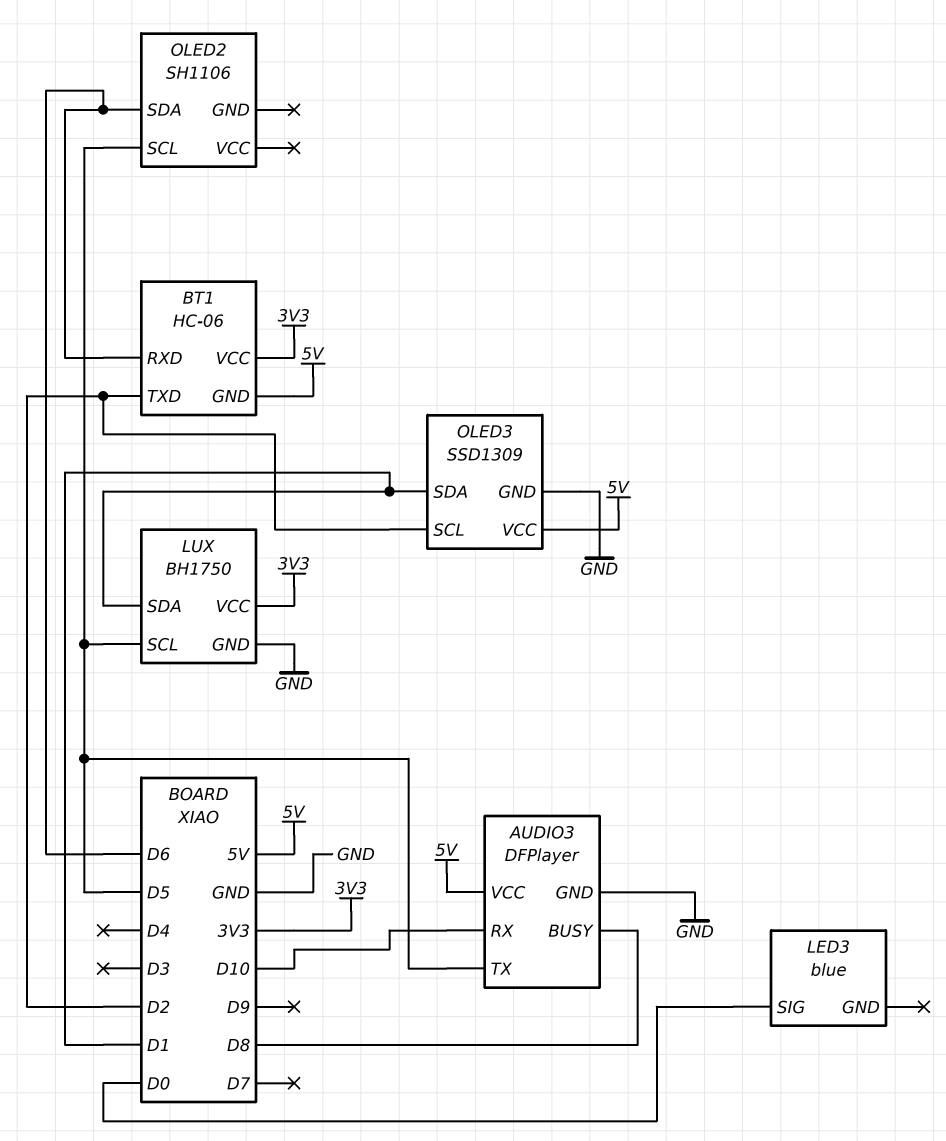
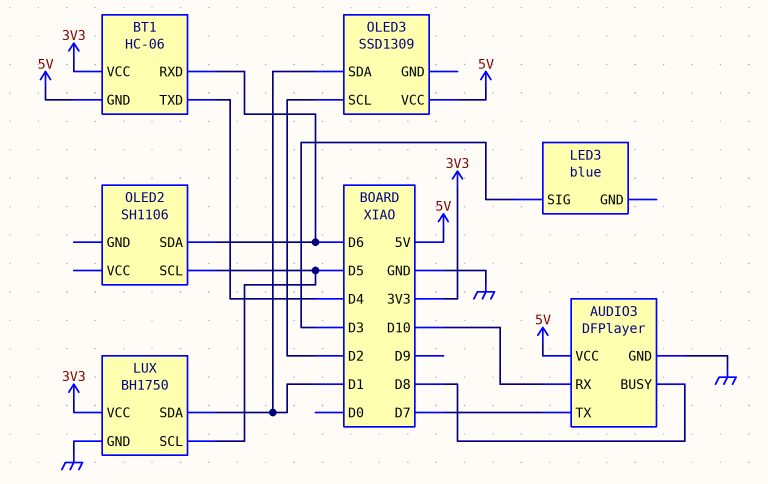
AUDIO3 pin TX: D5 -> D7
BT1 pin TXD: D2 -> D4
LED3 pin SIG: D0 -> D3
OLED3 pin GND: GND -> none

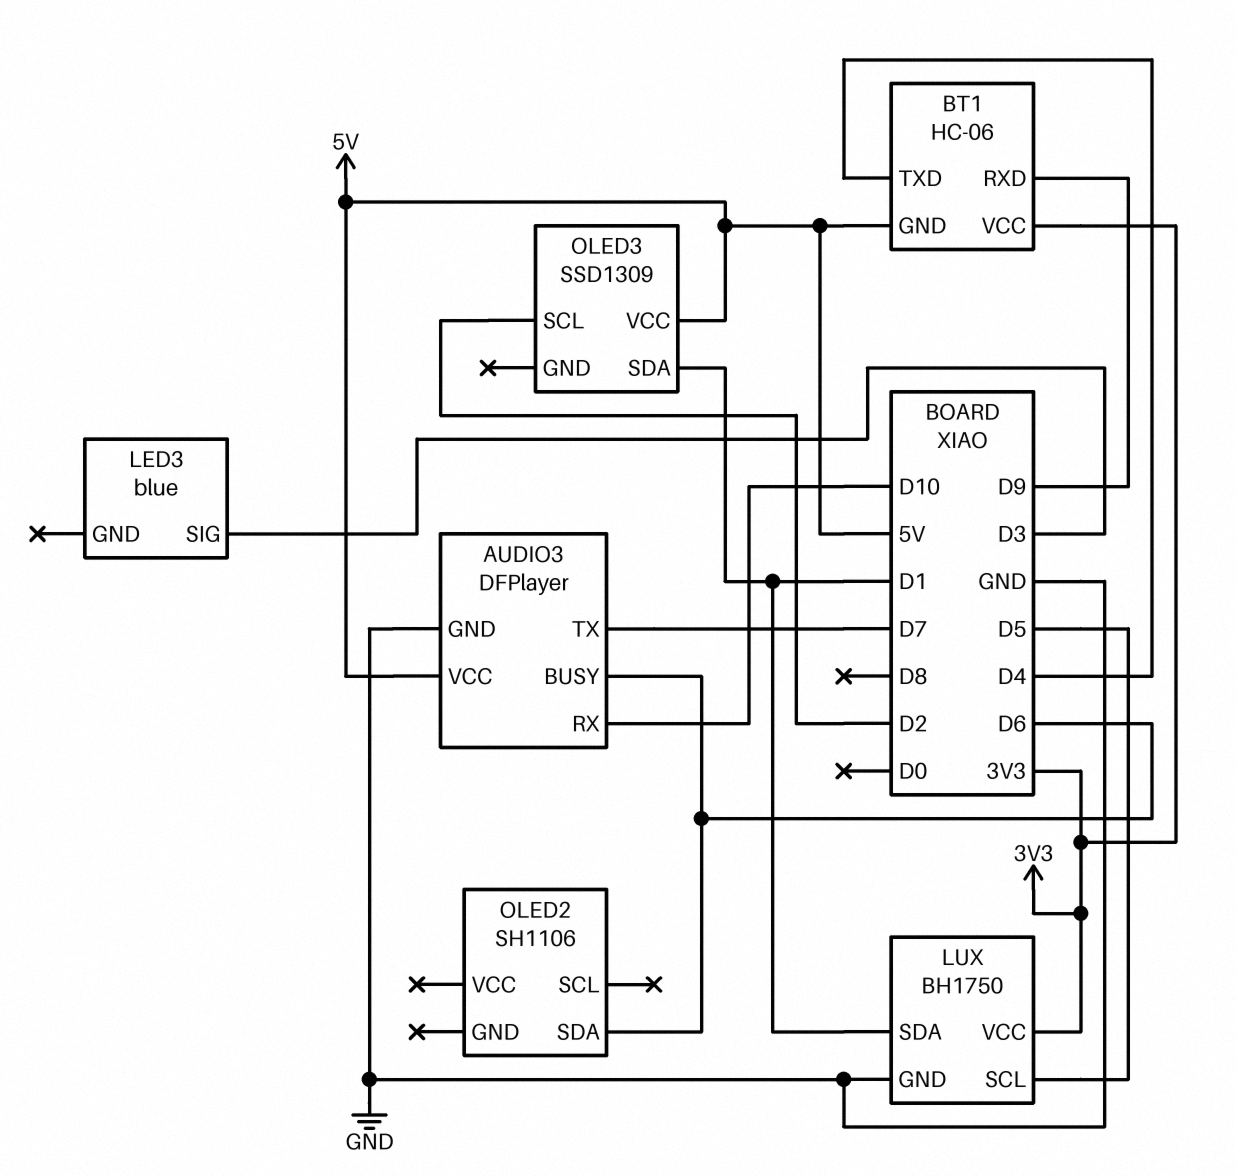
AUDIO3 pin BUSY: D8 -> D6
BT1 pin RXD: D6 -> D9
OLED2 pin SCL: D5 -> none

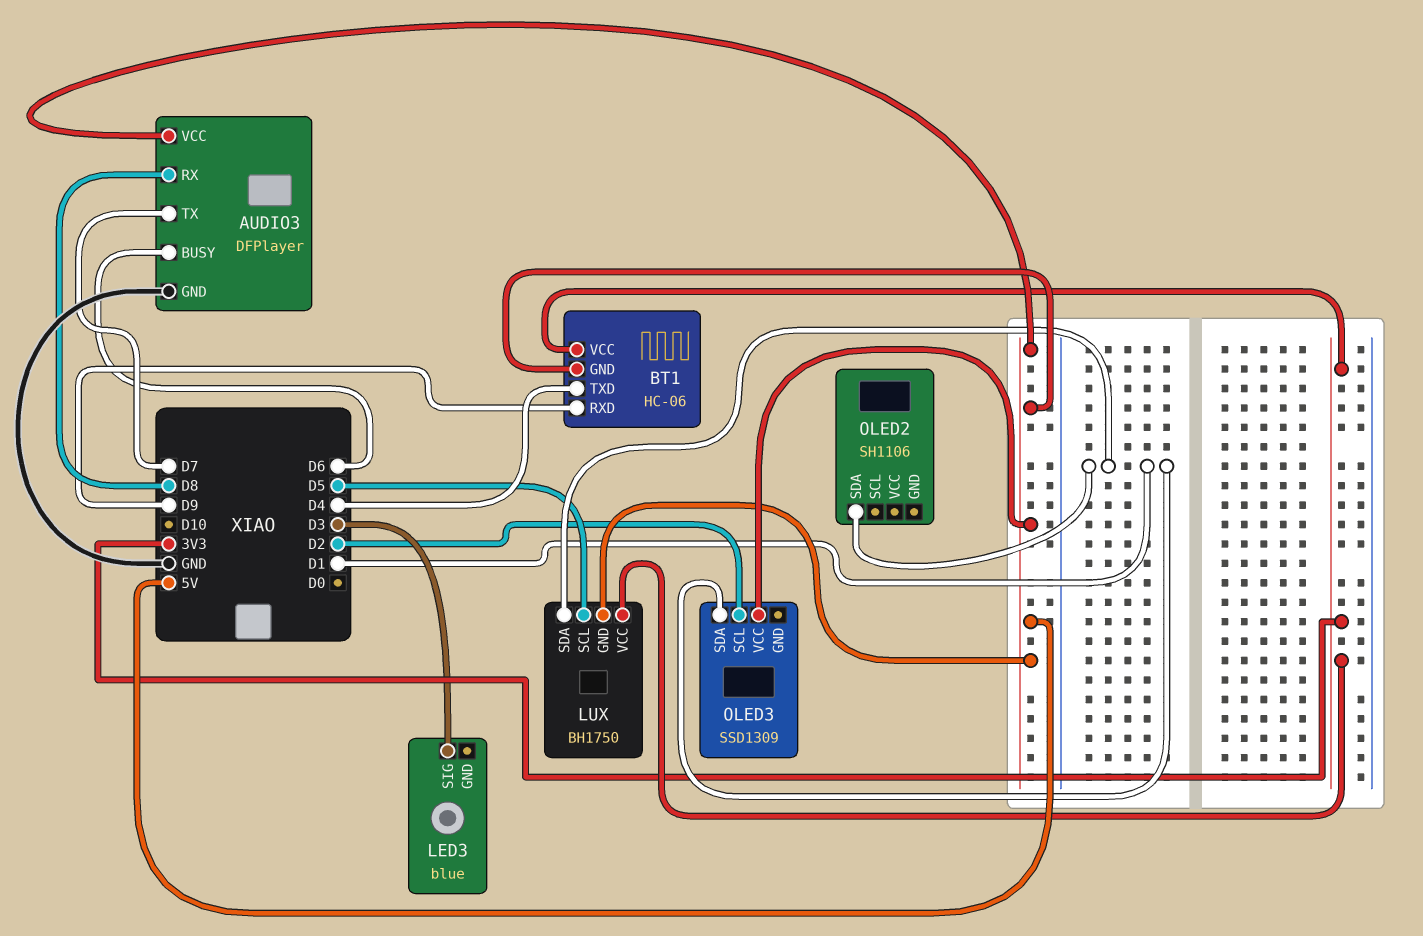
AUDIO3 pin RX: D10 -> D8
LUX pin GND: GND -> 5V
OLED2 pin SDA: D6 -> D1

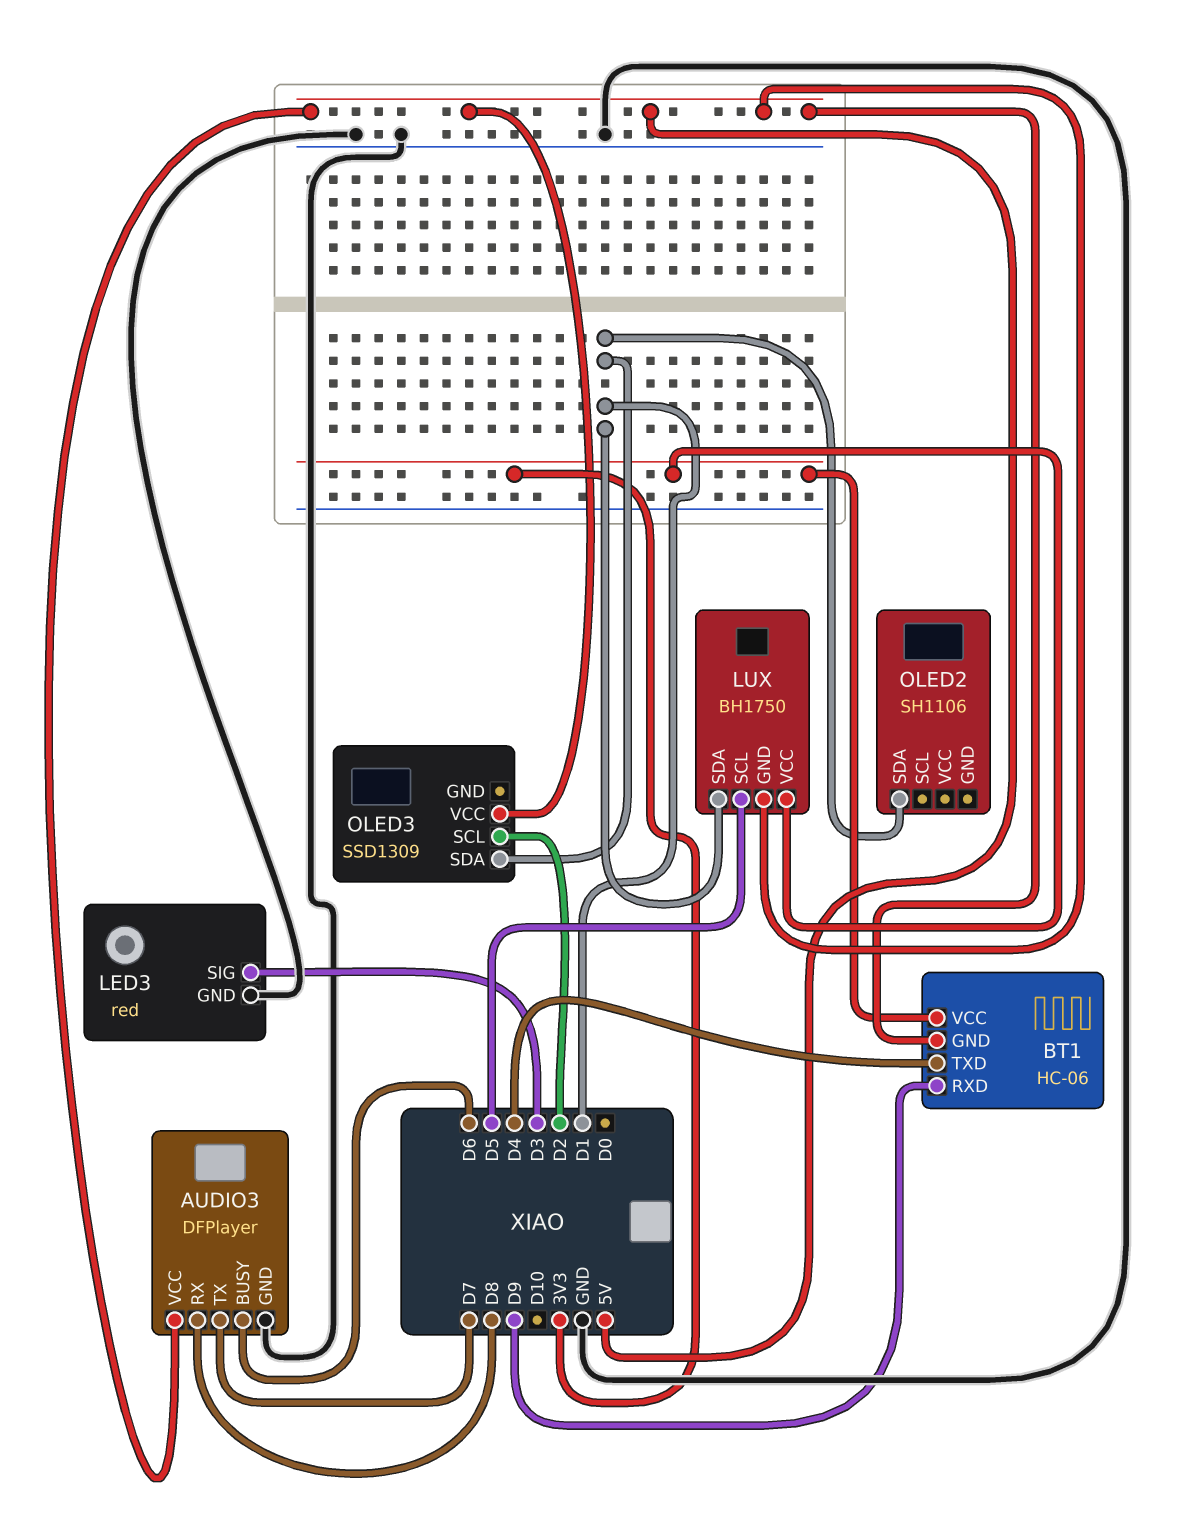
LED3: blue -> red
LED3 pin GND: none -> GND

